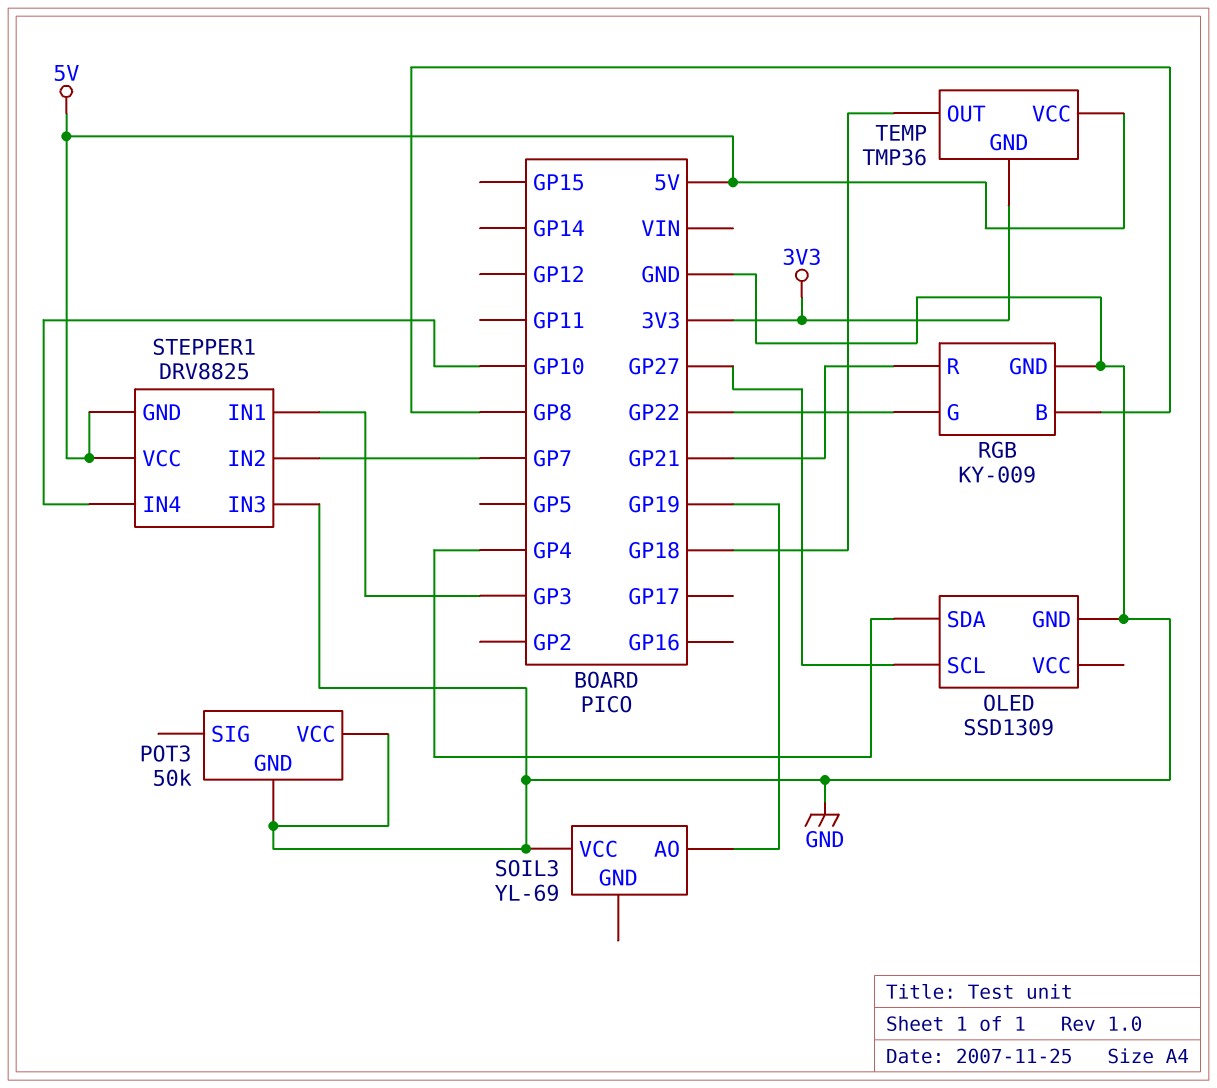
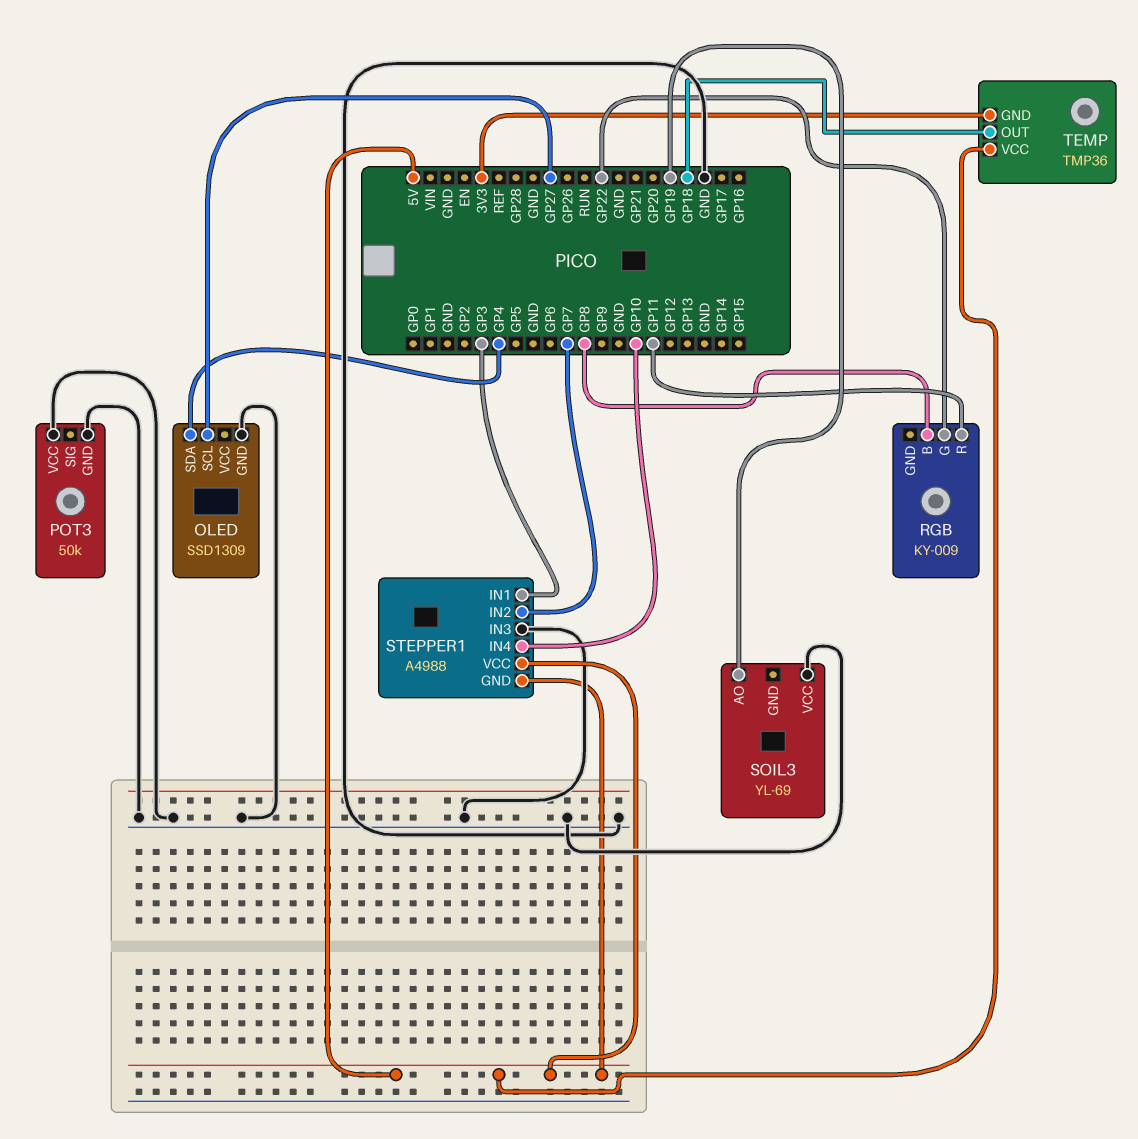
RGB pin GND: GND -> none
RGB pin R: GP21 -> GP11
STEPPER1: DRV8825 -> A4988

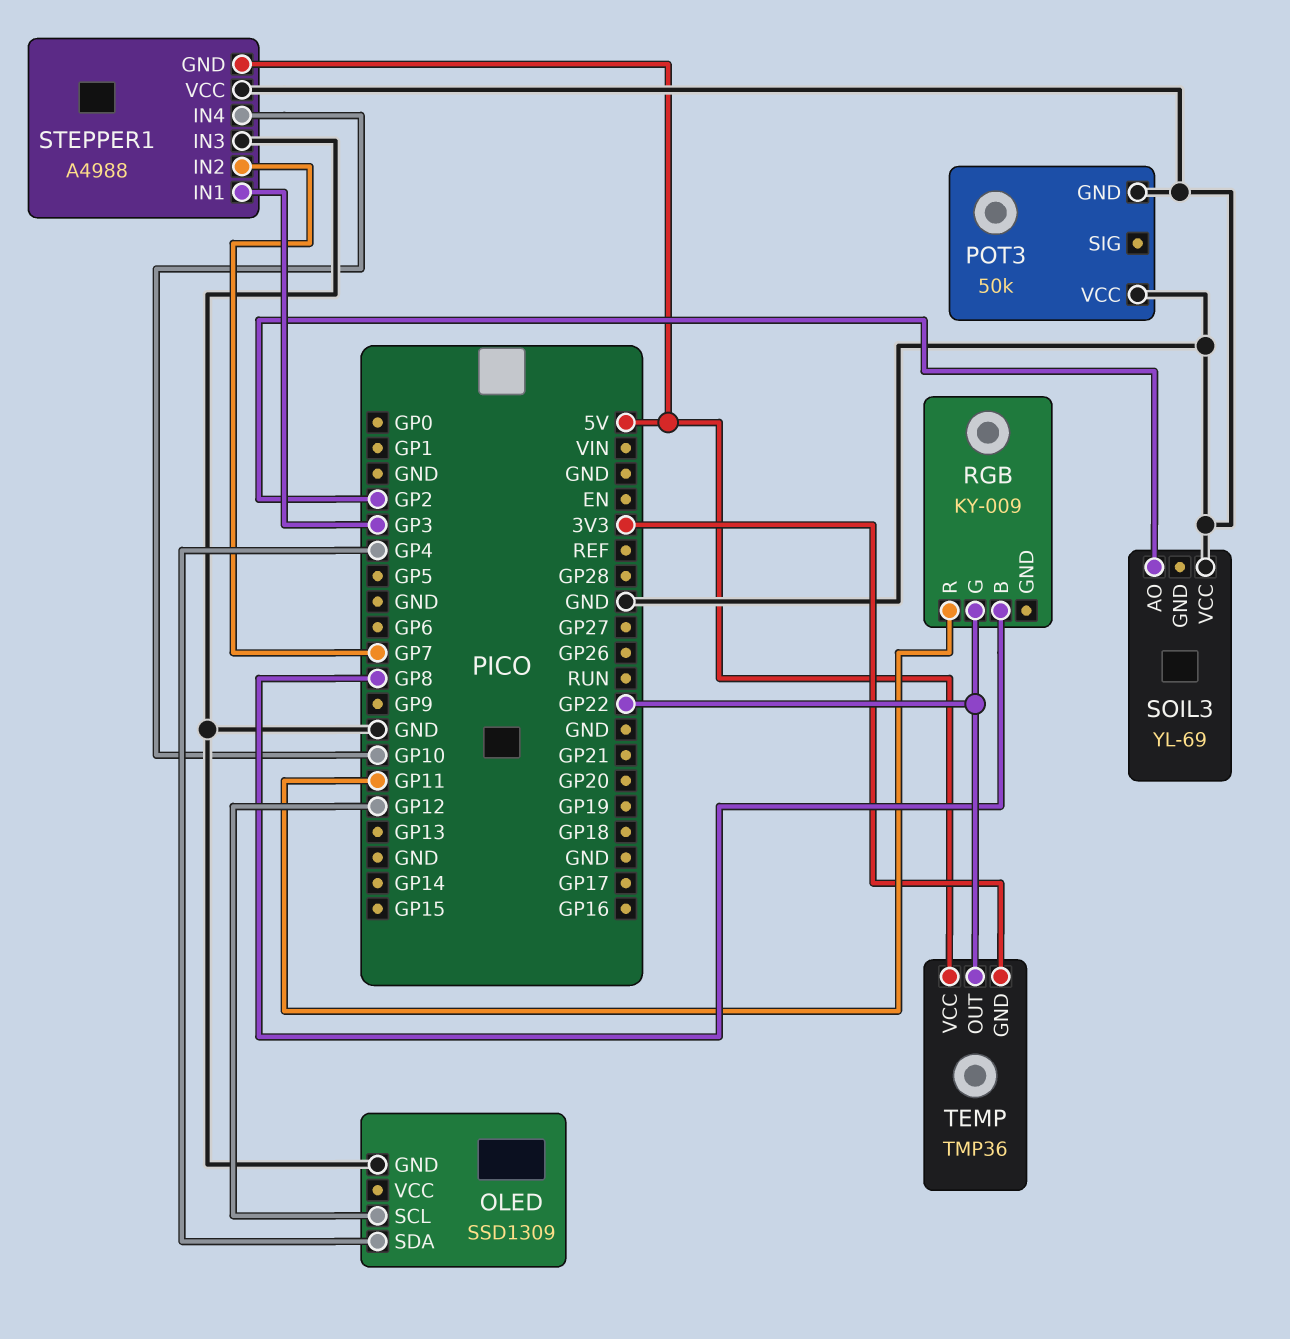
OLED pin SCL: GP27 -> GP12
SOIL3 pin AO: GP19 -> GP2
STEPPER1 pin VCC: 5V -> GND
TEMP pin OUT: GP18 -> GP22

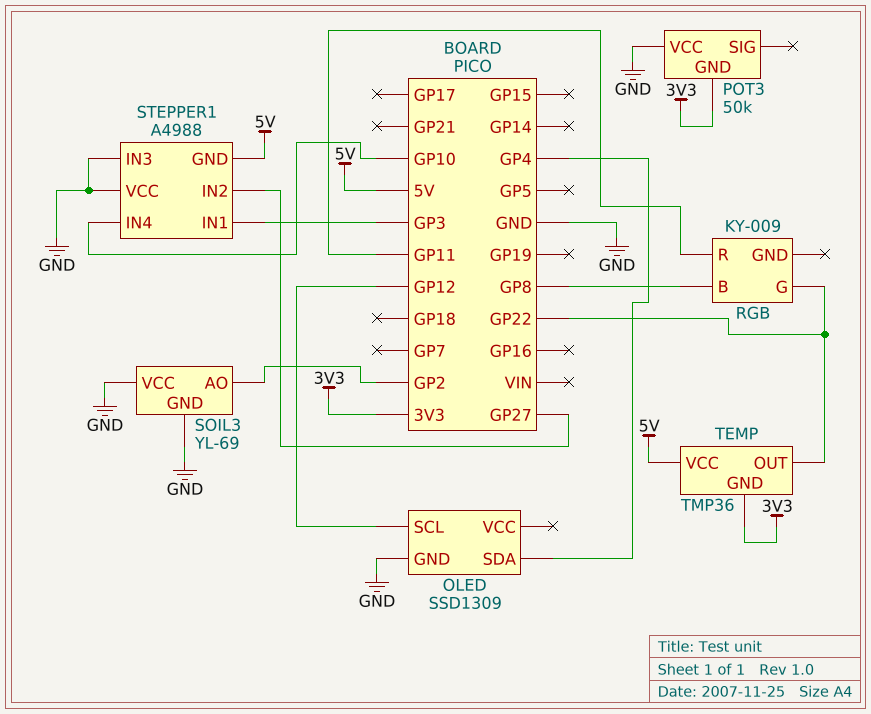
POT3 pin GND: GND -> 3V3
SOIL3 pin GND: none -> GND
STEPPER1 pin IN2: GP7 -> GP27

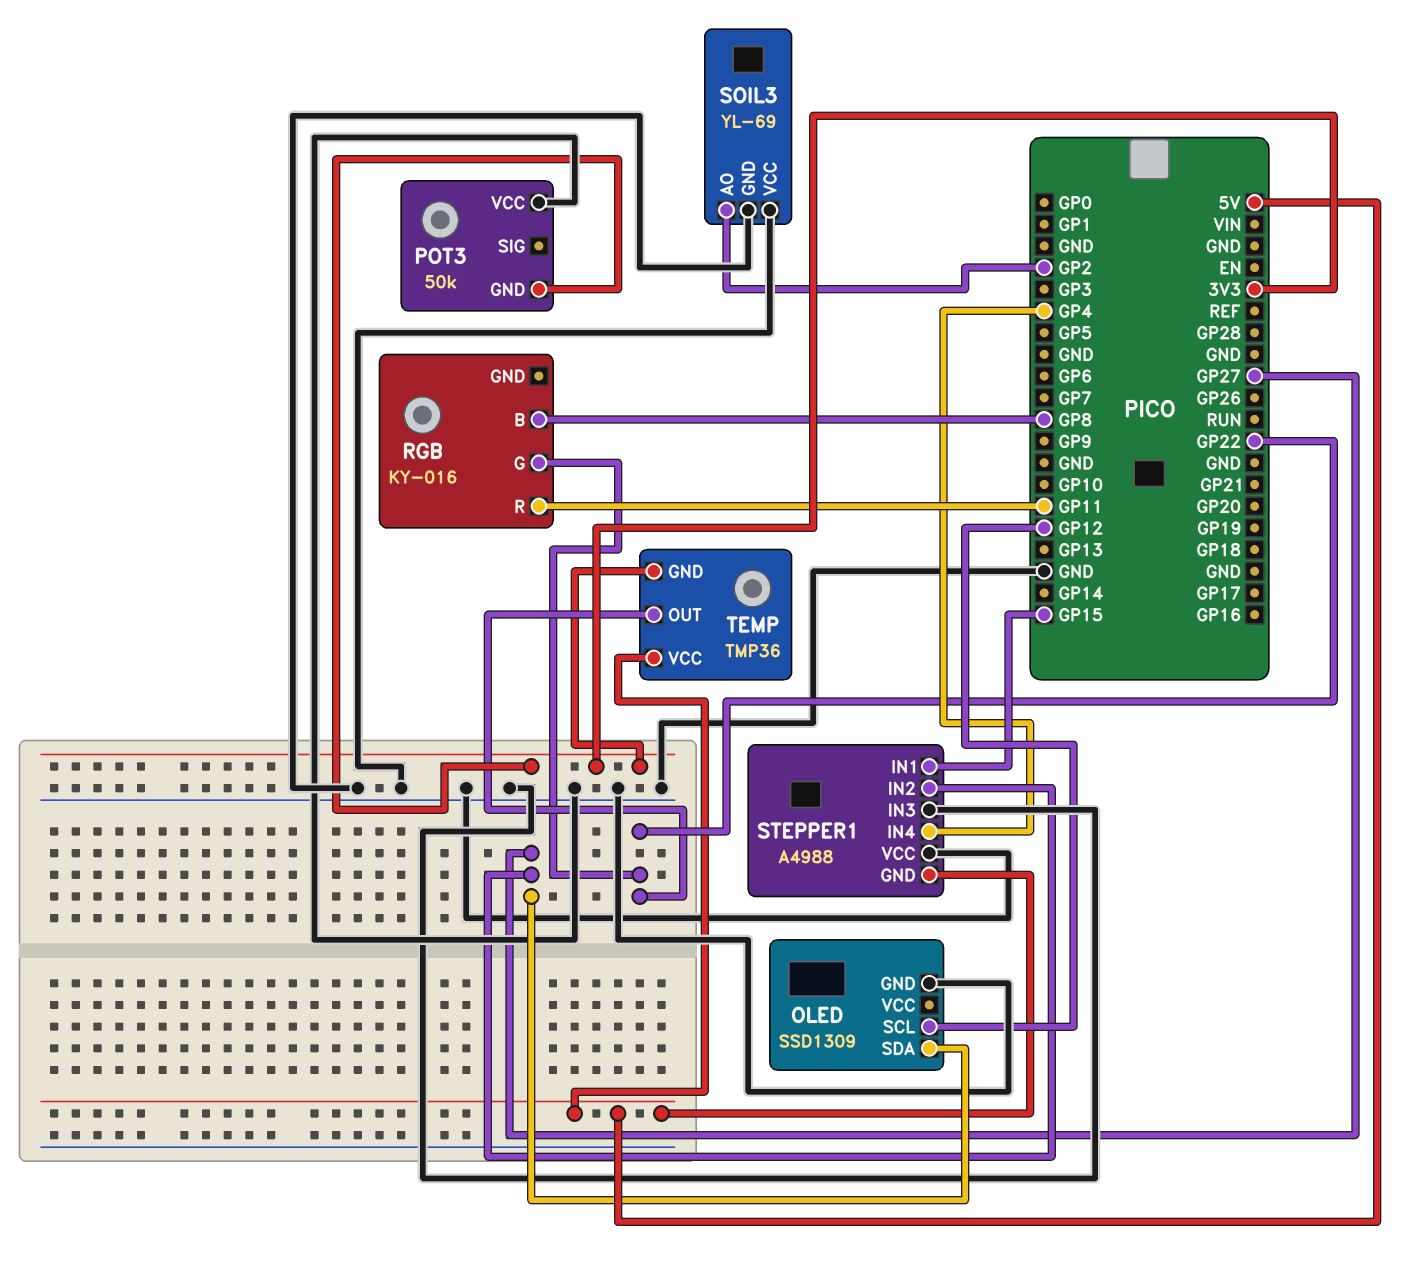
OLED pin SDA: GP4 -> GP27
RGB: KY-009 -> KY-016
STEPPER1 pin IN1: GP3 -> GP15
STEPPER1 pin IN4: GP10 -> GP4

